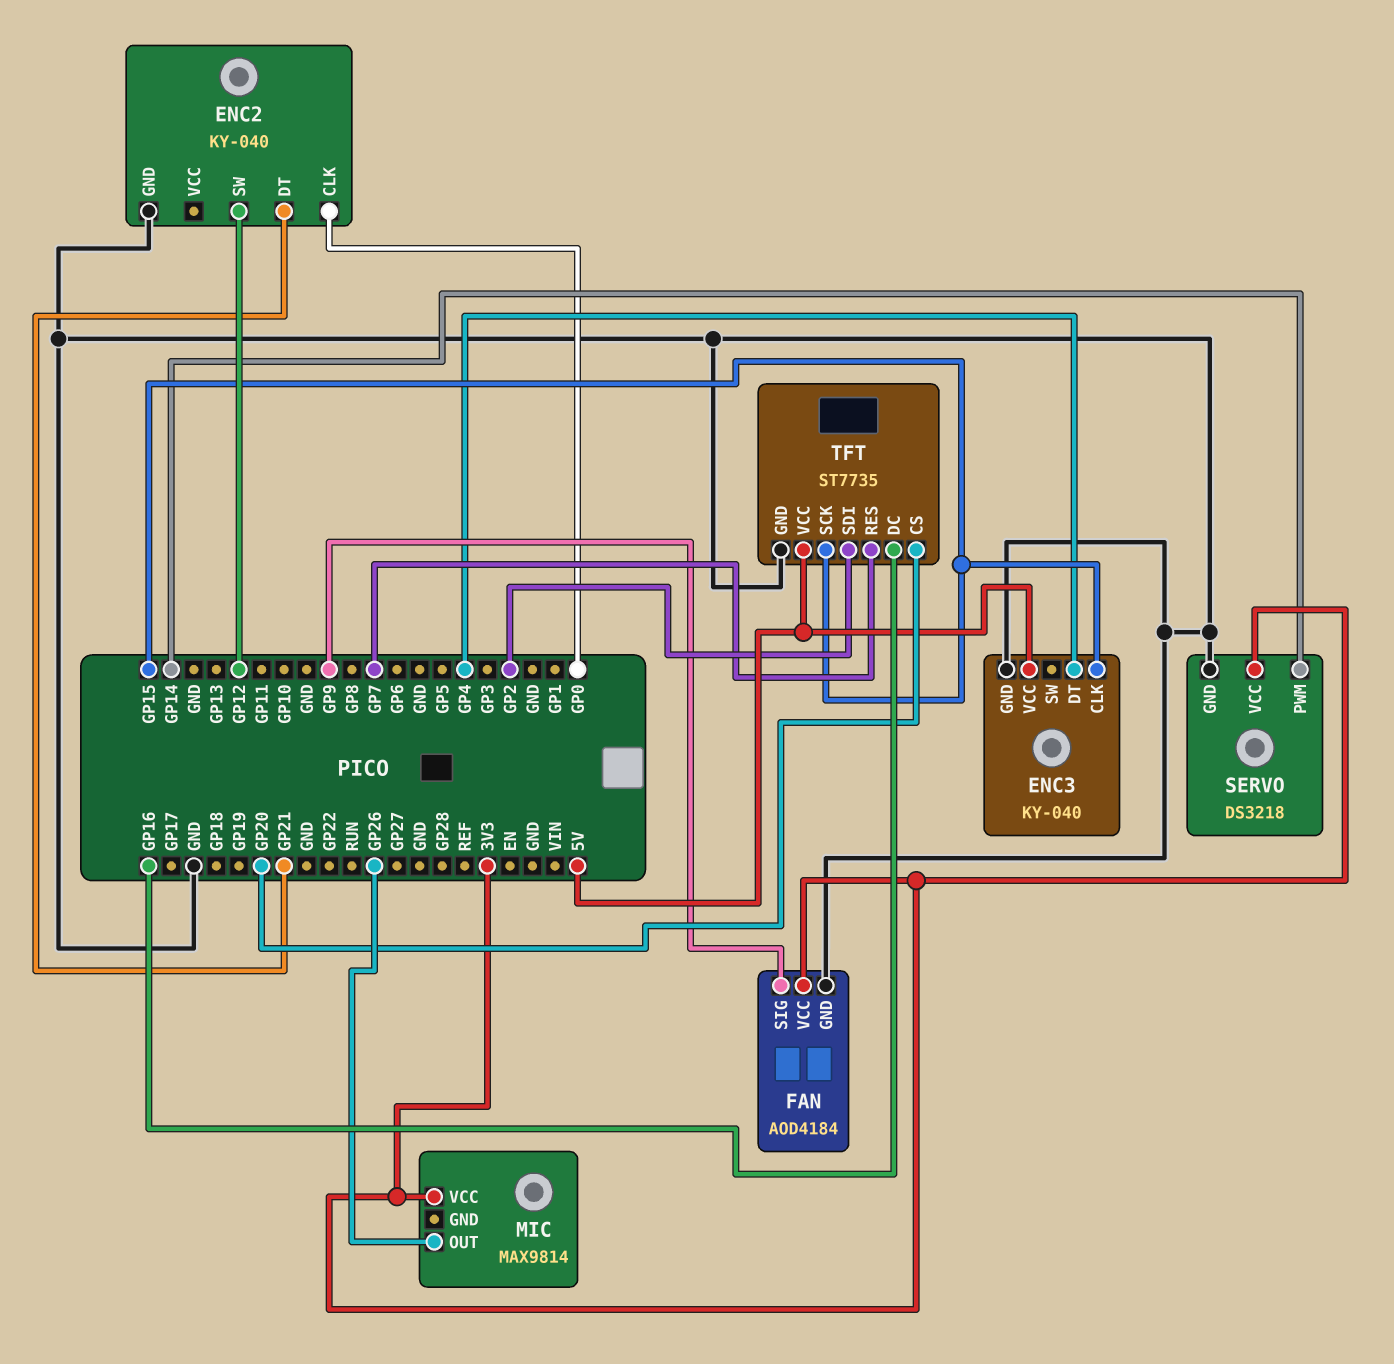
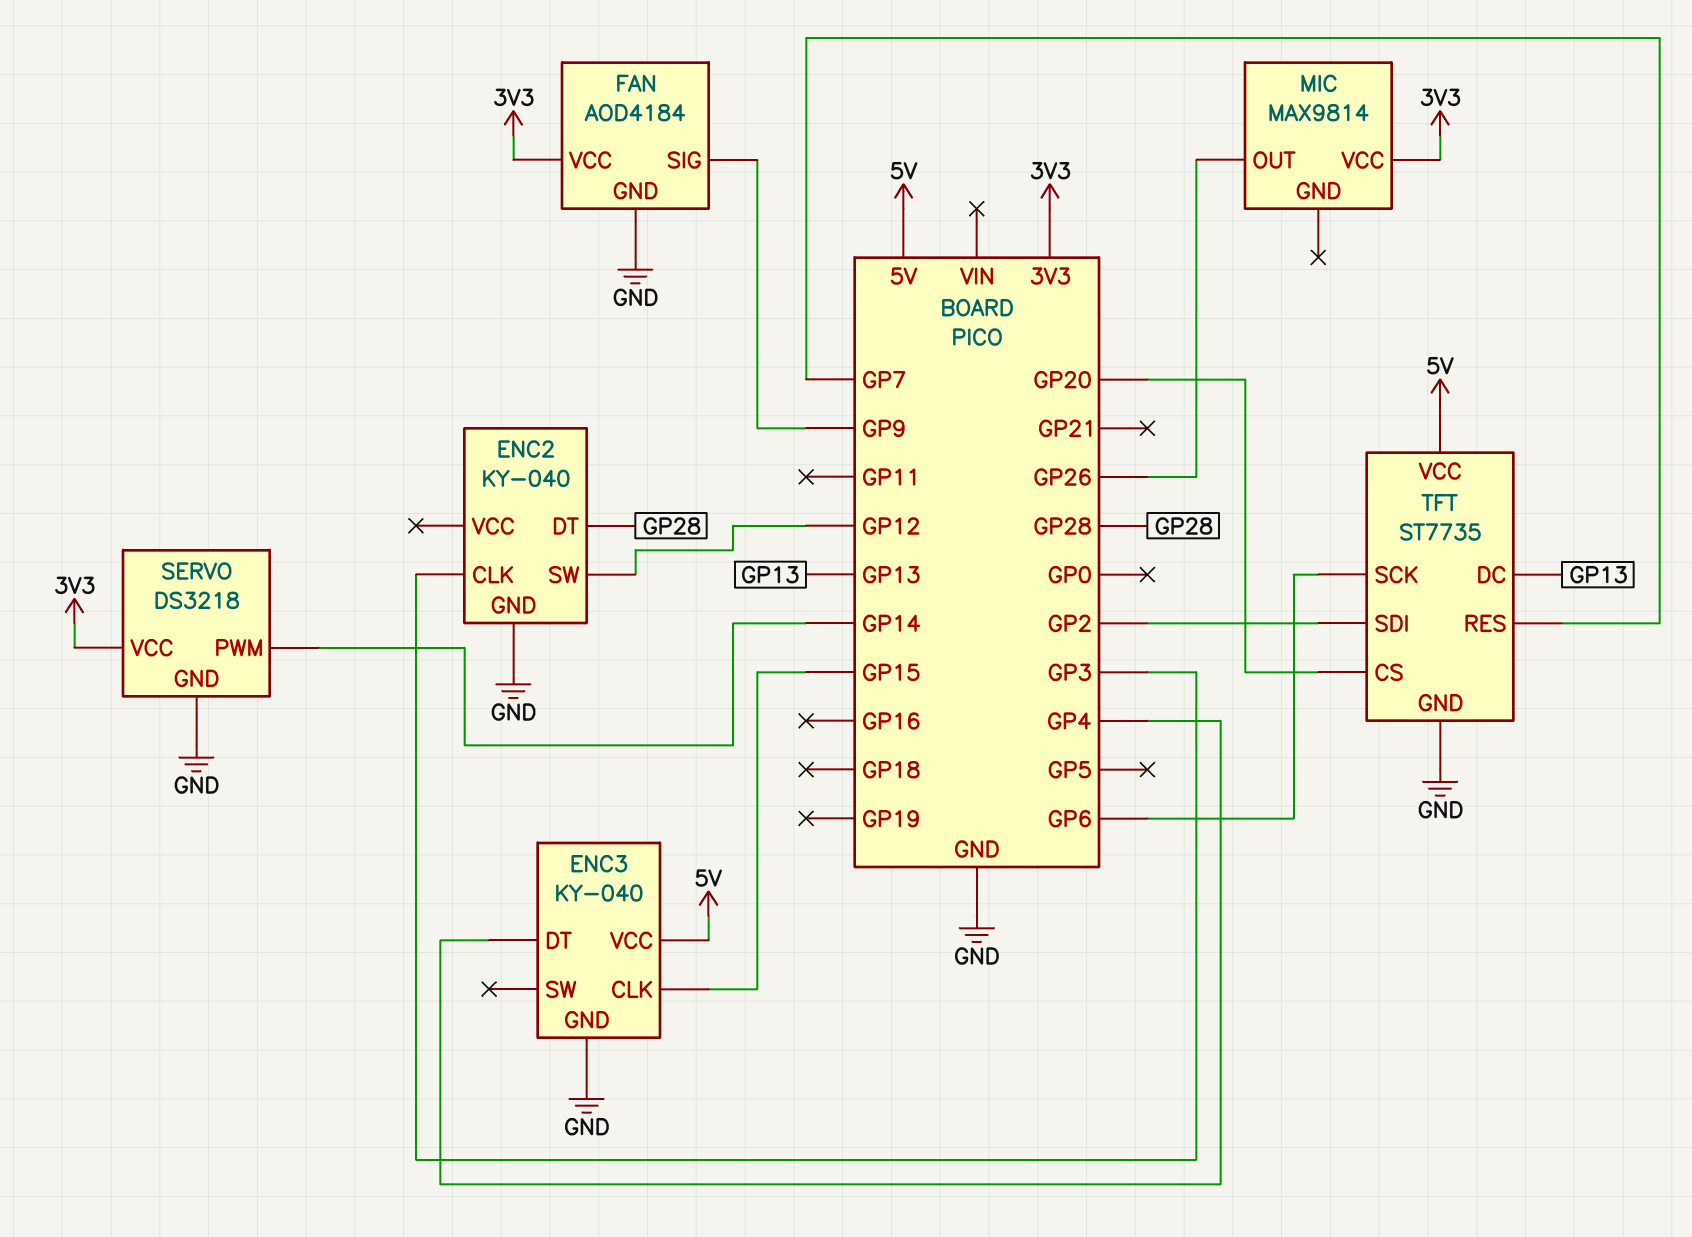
ENC2 pin CLK: GP0 -> GP3
ENC2 pin DT: GP21 -> GP28
TFT pin DC: GP16 -> GP13
TFT pin SCK: GP15 -> GP6

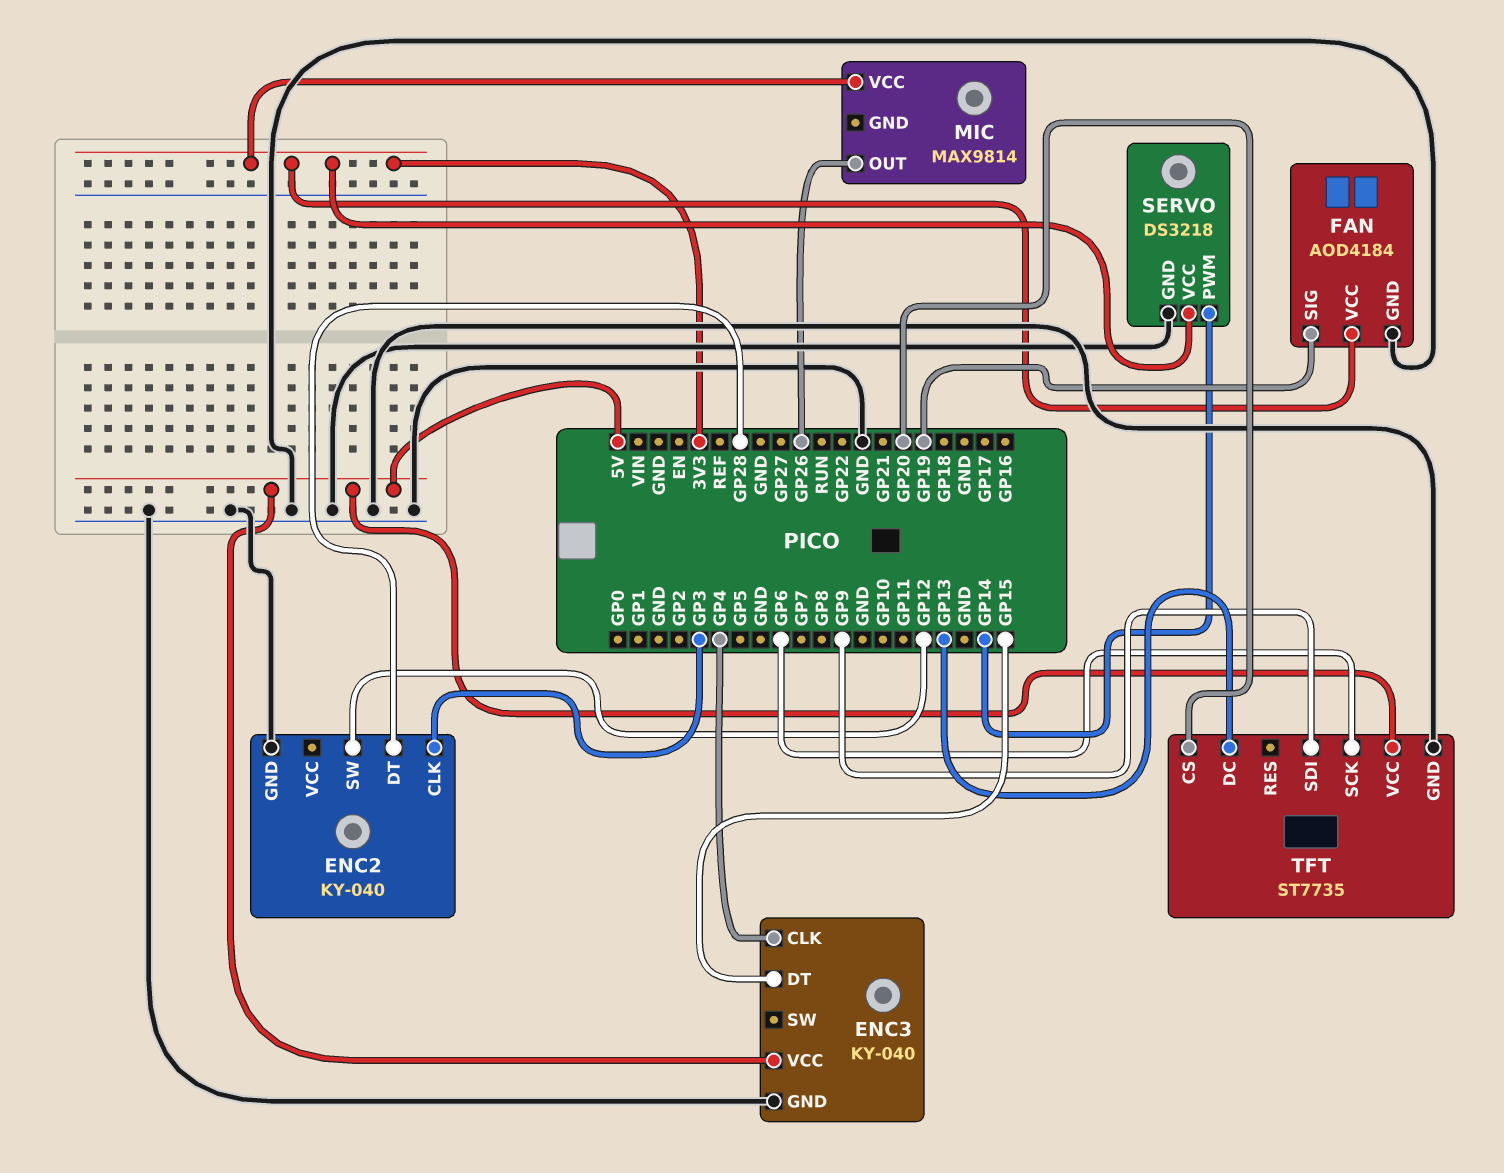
ENC3 pin CLK: GP15 -> GP4
ENC3 pin DT: GP4 -> GP15
FAN pin SIG: GP9 -> GP19
TFT pin RES: GP7 -> none
TFT pin SDI: GP2 -> GP9

